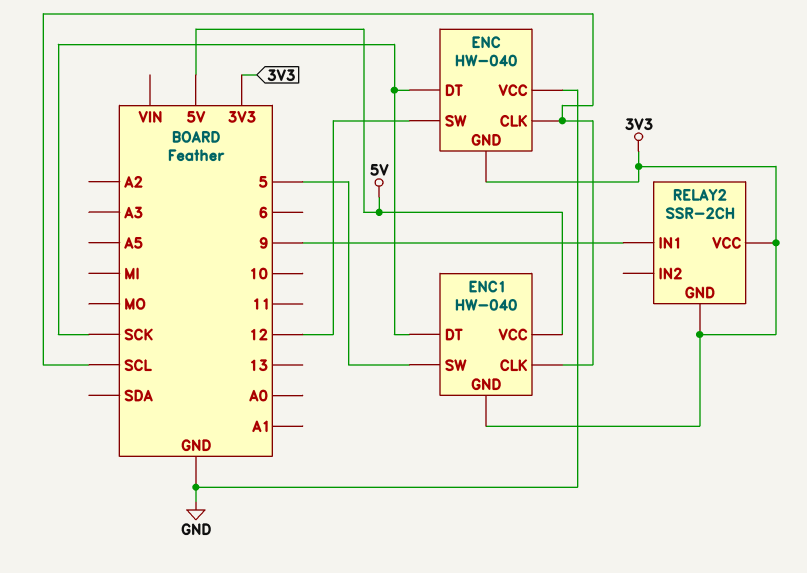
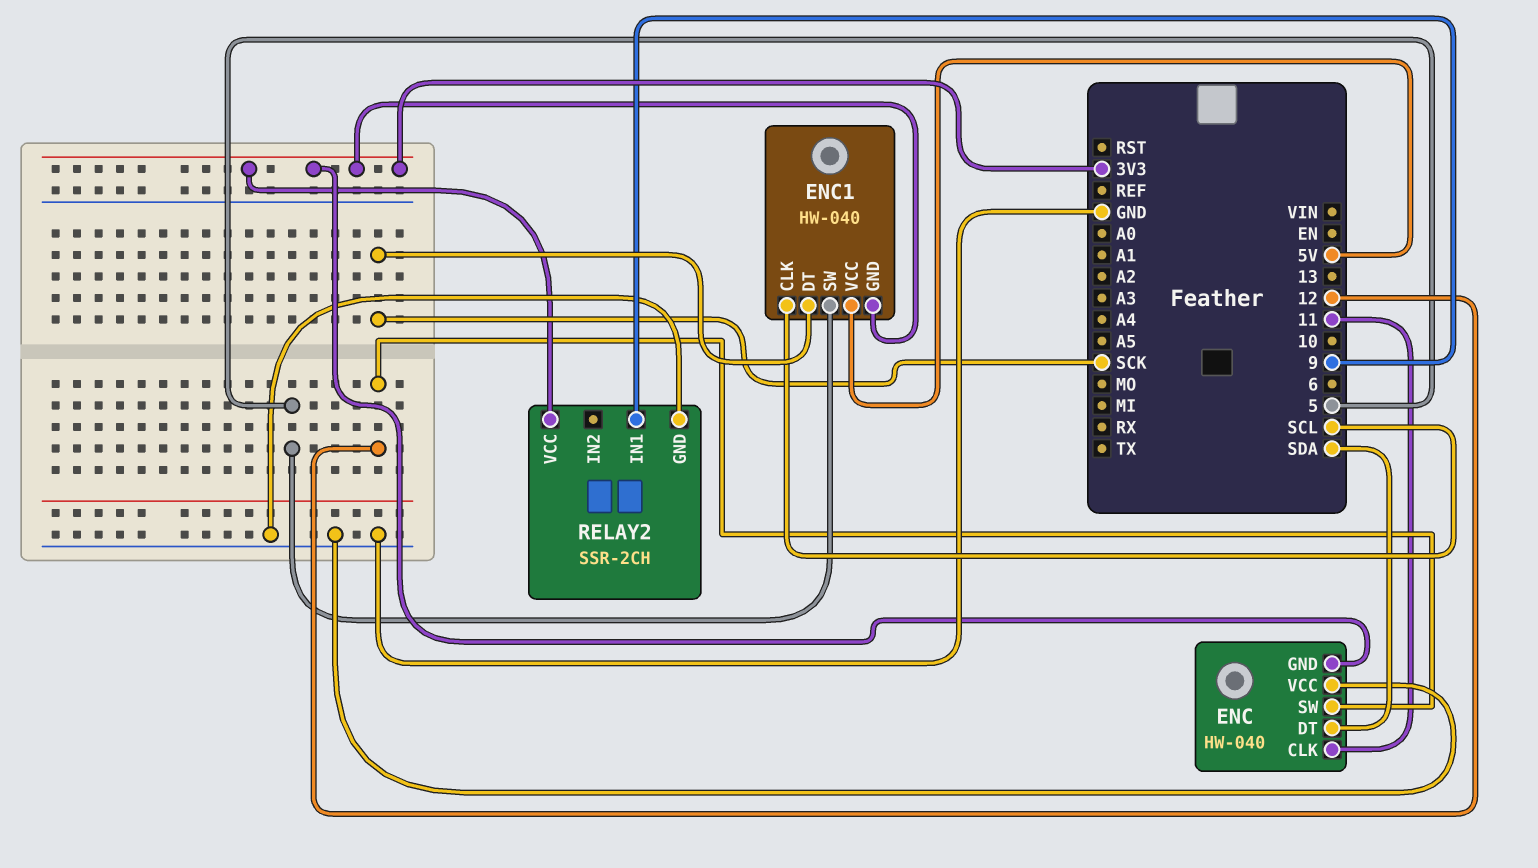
ENC pin CLK: SCL -> 11
ENC pin DT: SCK -> SDA
RELAY2 pin GND: 3V3 -> GND

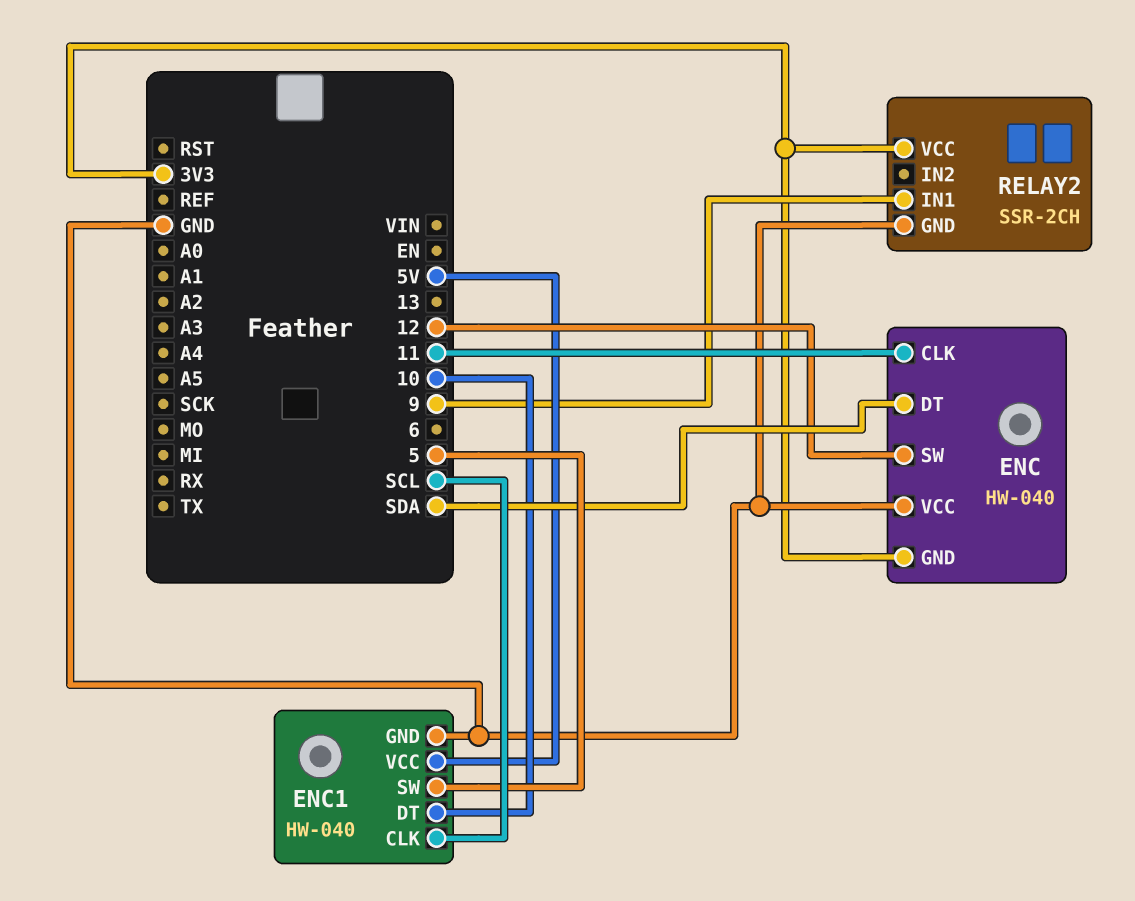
ENC1 pin DT: SCK -> 10
ENC1 pin GND: 3V3 -> GND

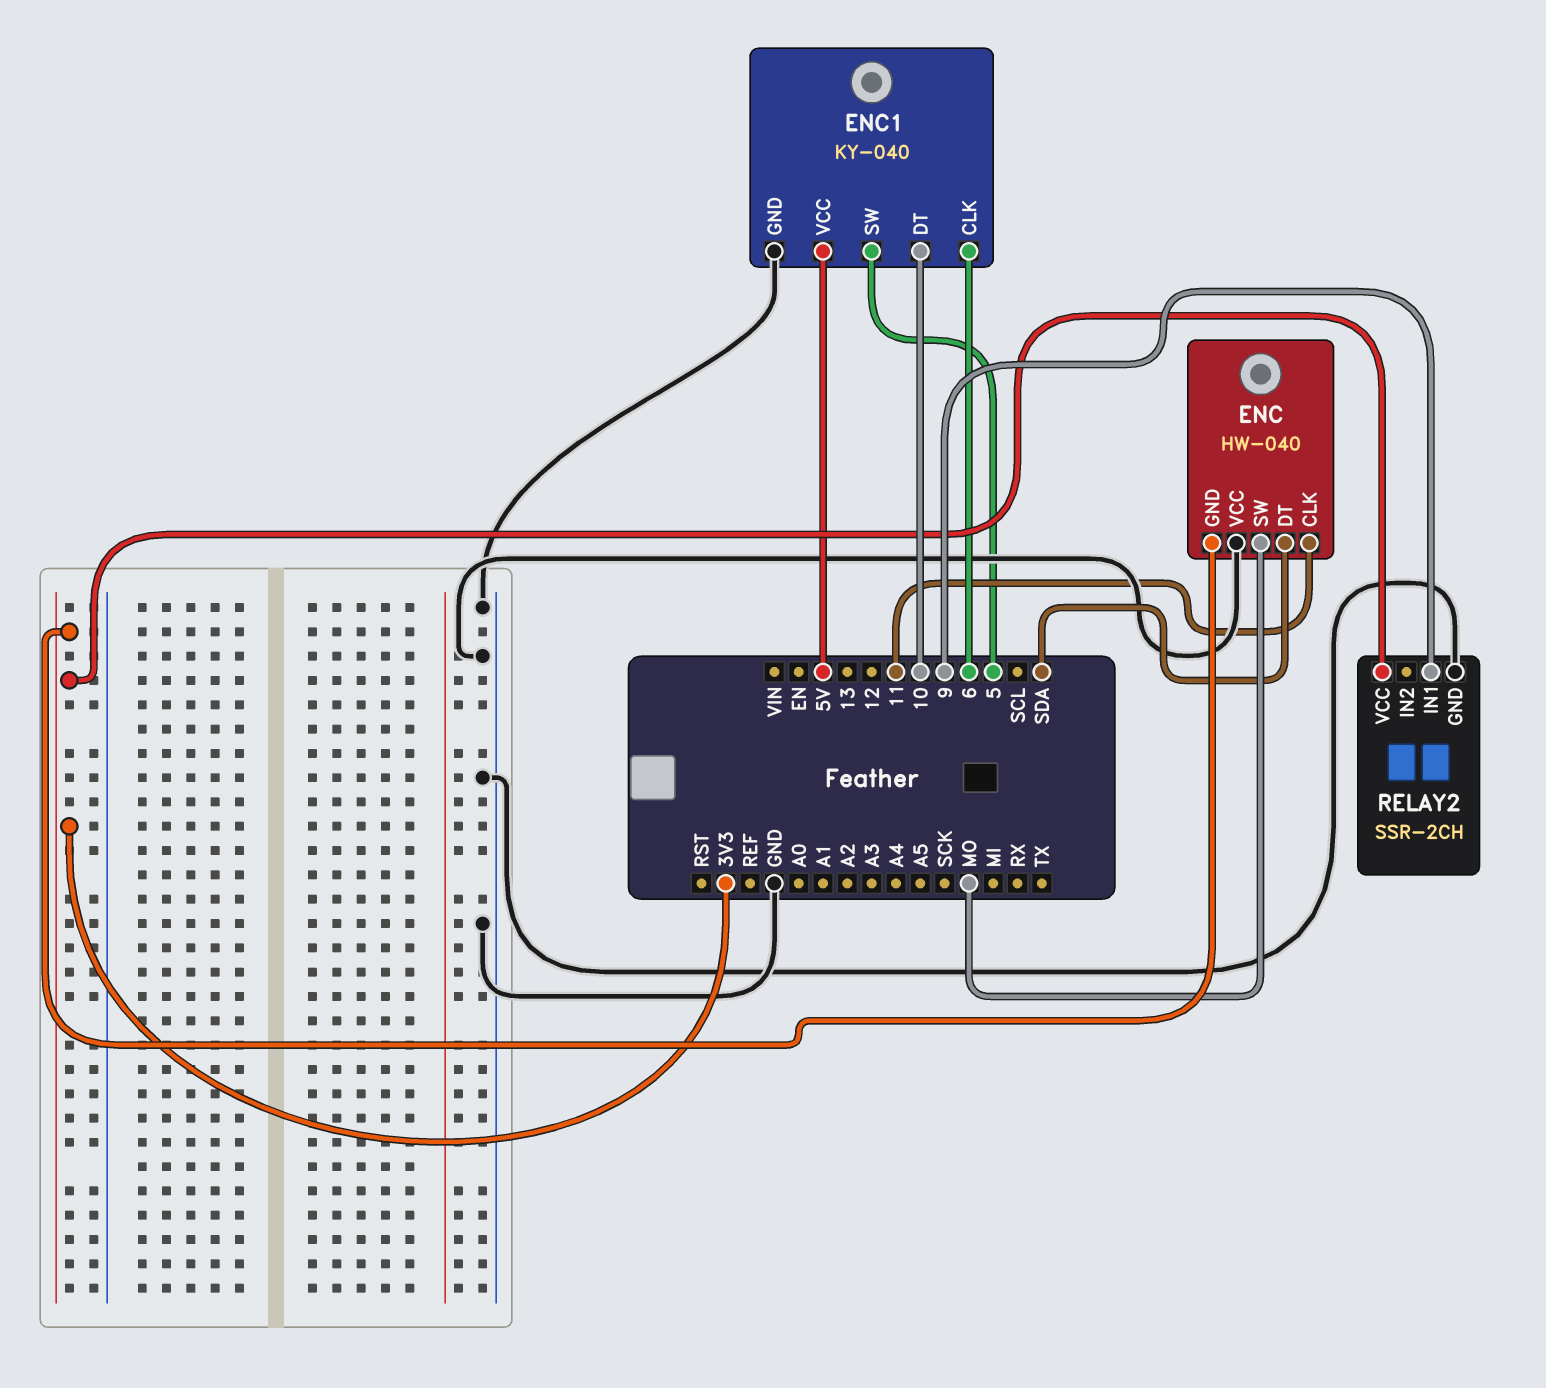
ENC pin SW: 12 -> MO
ENC1: HW-040 -> KY-040
ENC1 pin CLK: SCL -> 6

